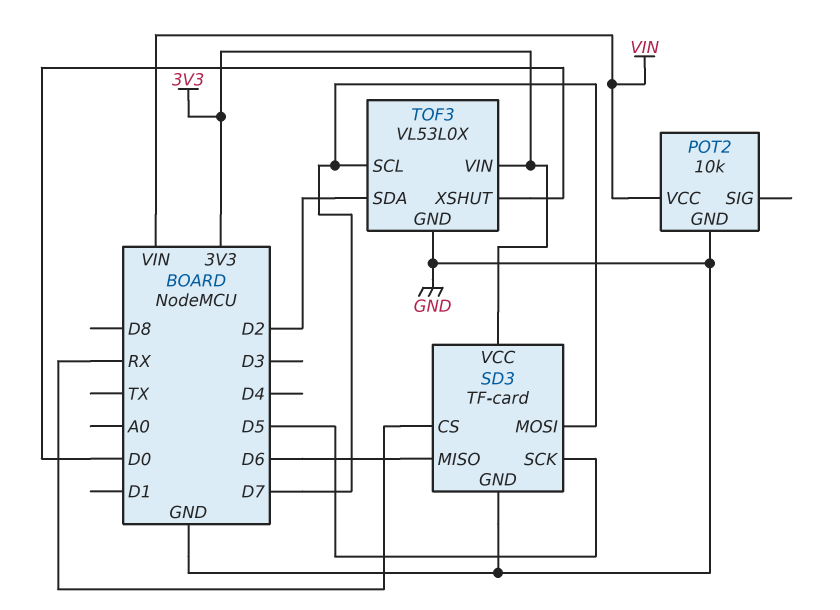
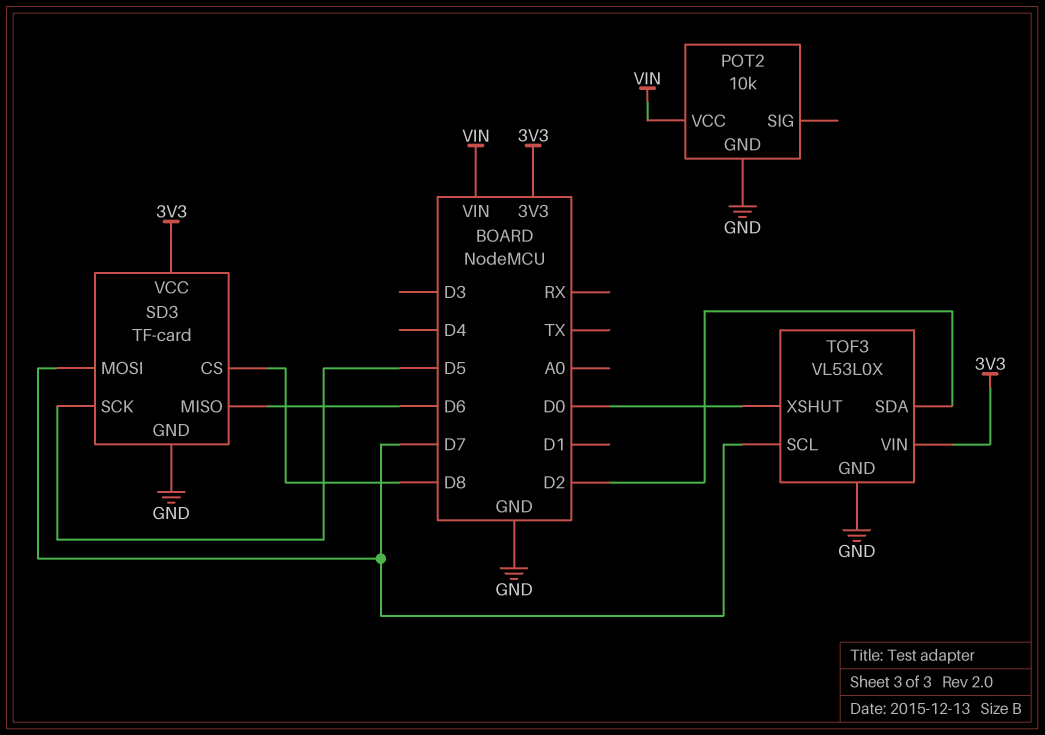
SD3 pin CS: RX -> D8

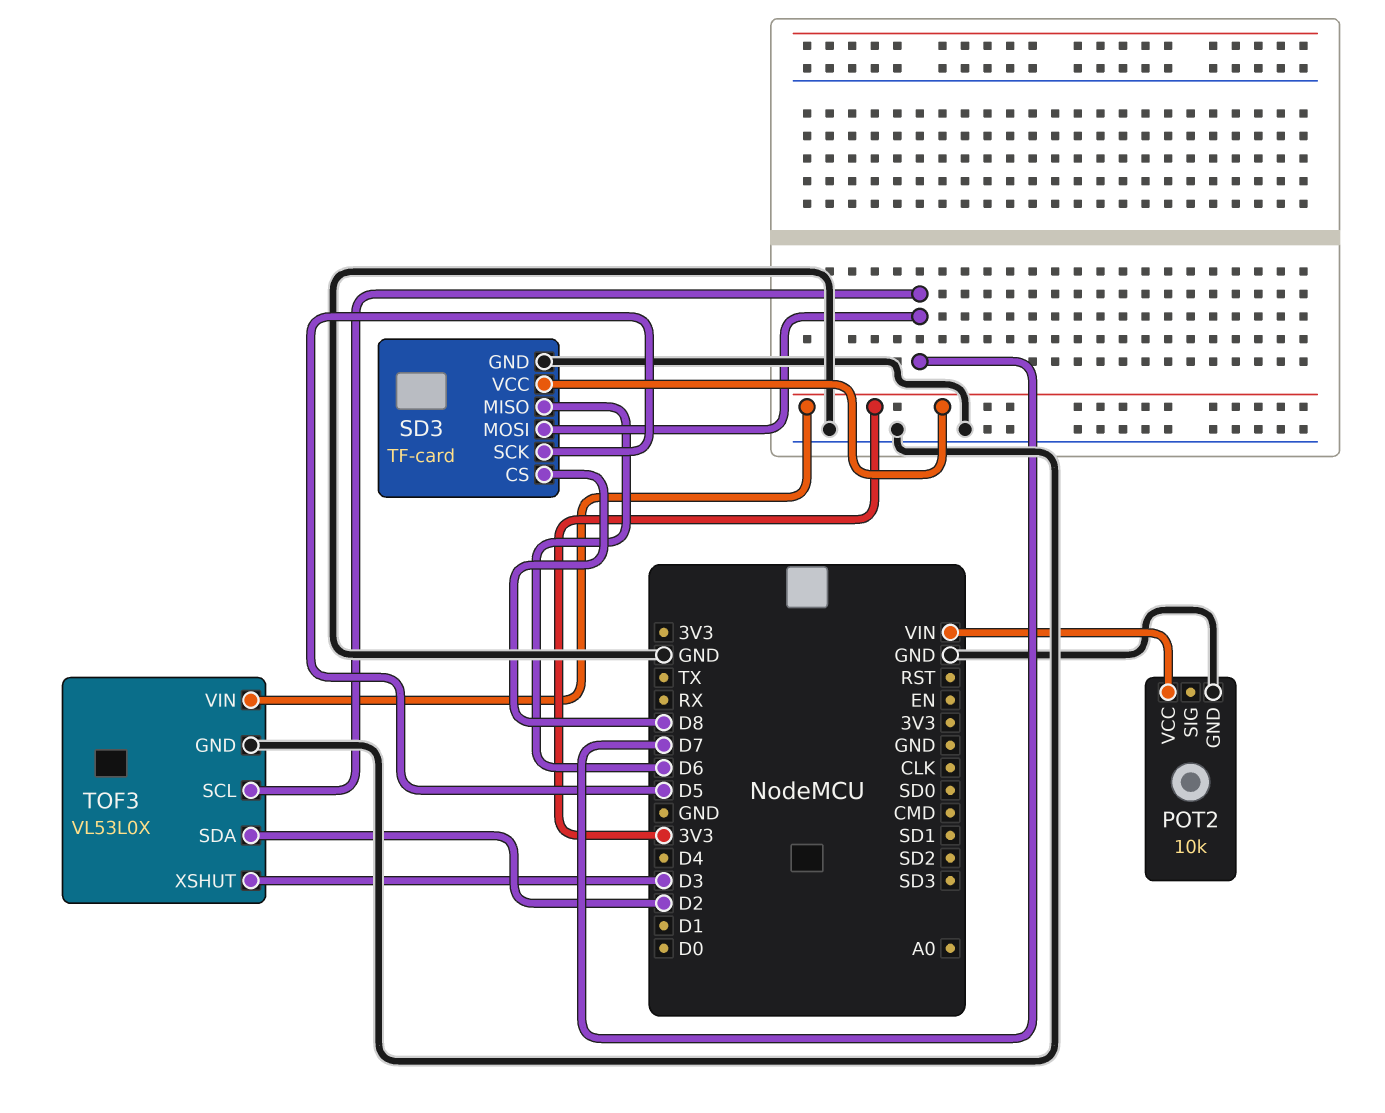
TOF3 pin XSHUT: D0 -> D3

